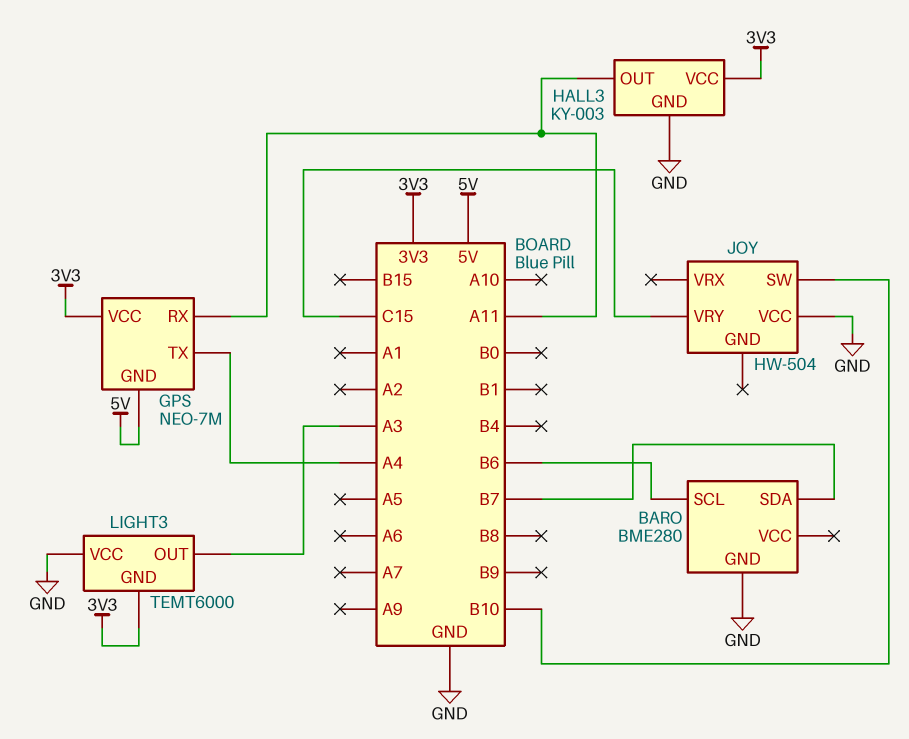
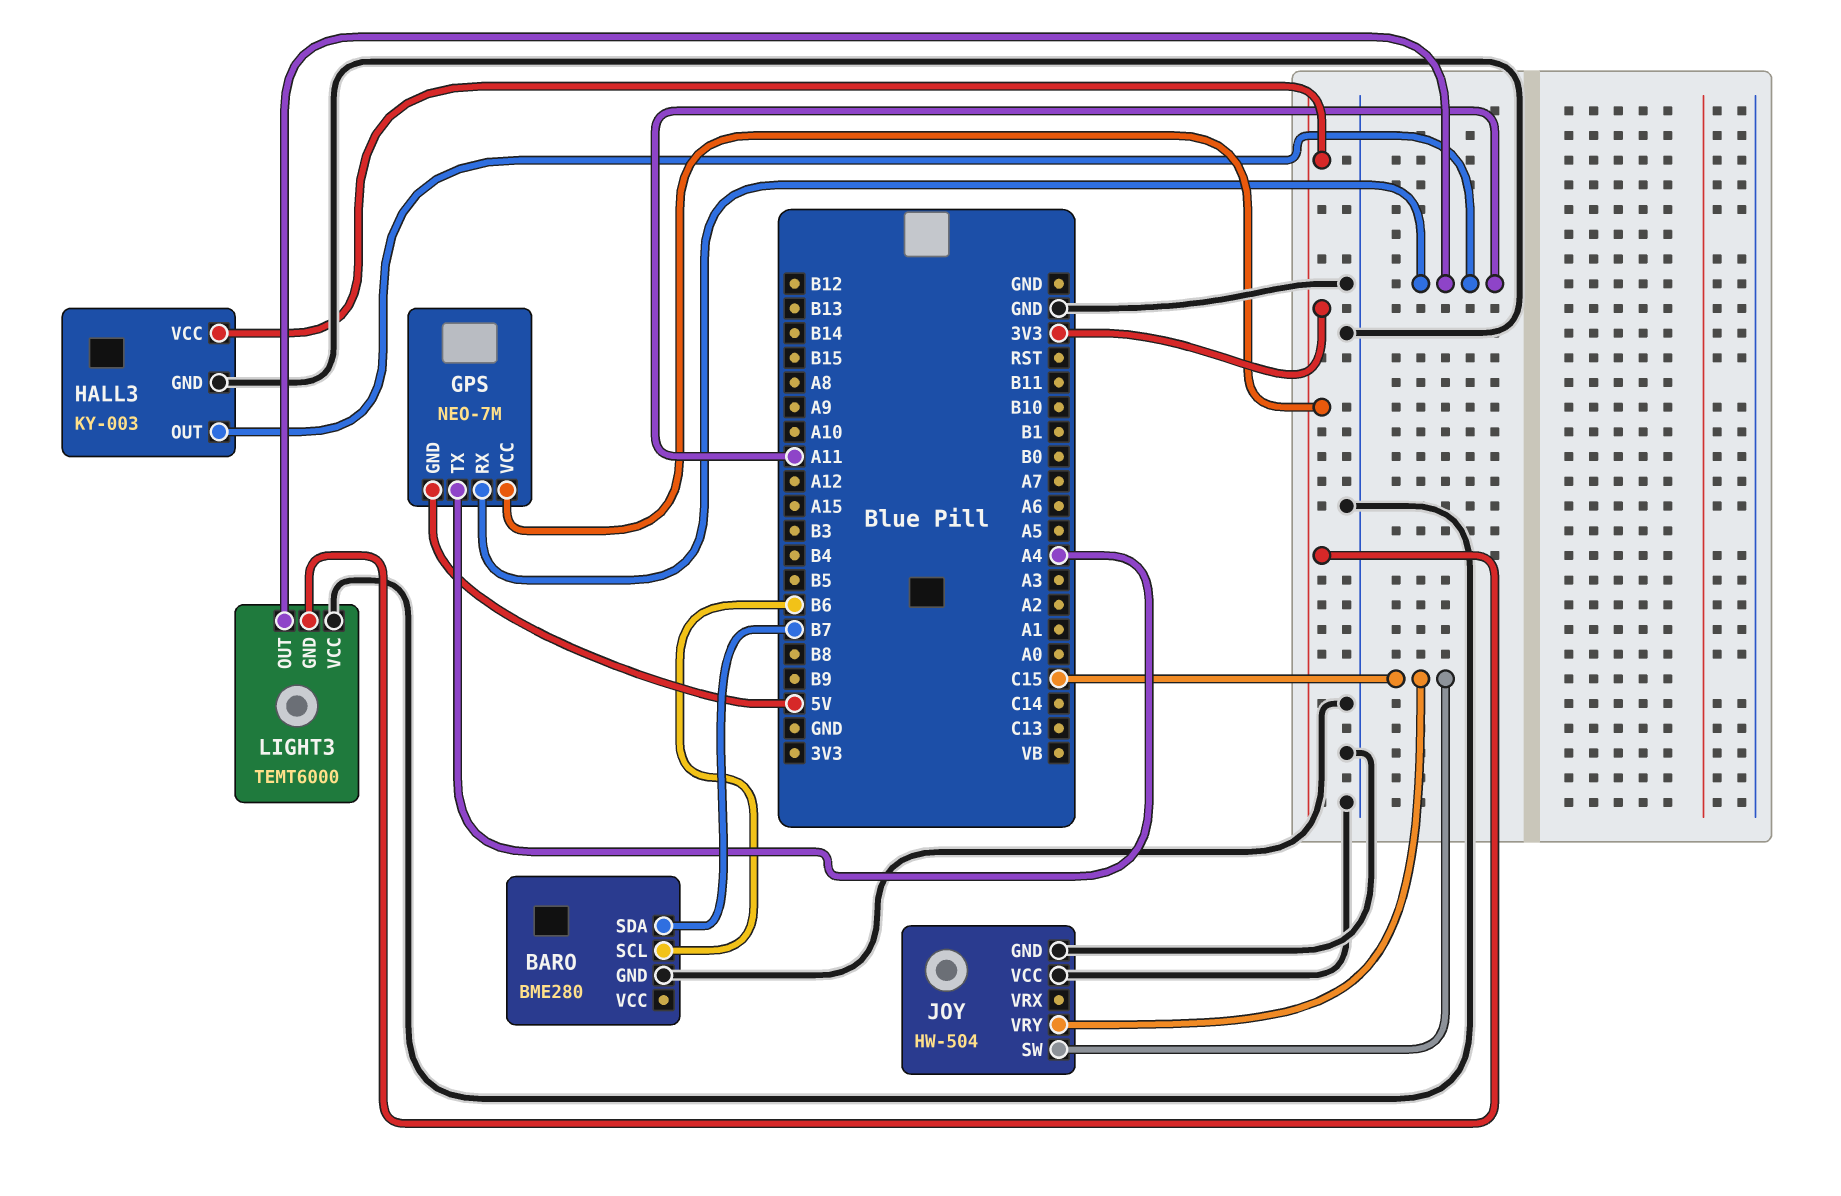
JOY pin GND: none -> GND
JOY pin SW: B10 -> C15
LIGHT3 pin OUT: A3 -> A11

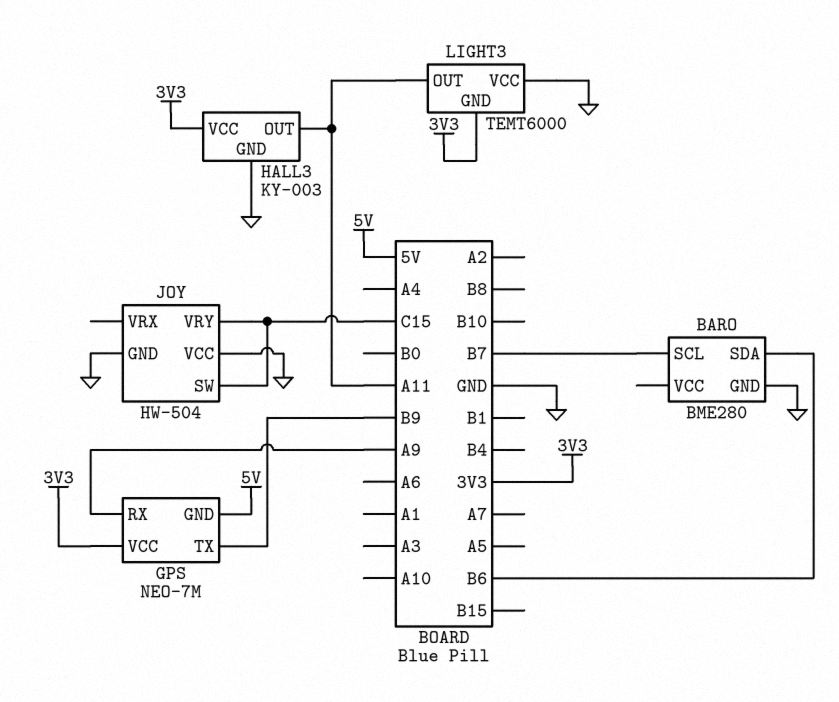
BARO pin SCL: B6 -> B7
BARO pin SDA: B7 -> B6
GPS pin RX: A11 -> A9
GPS pin TX: A4 -> B9

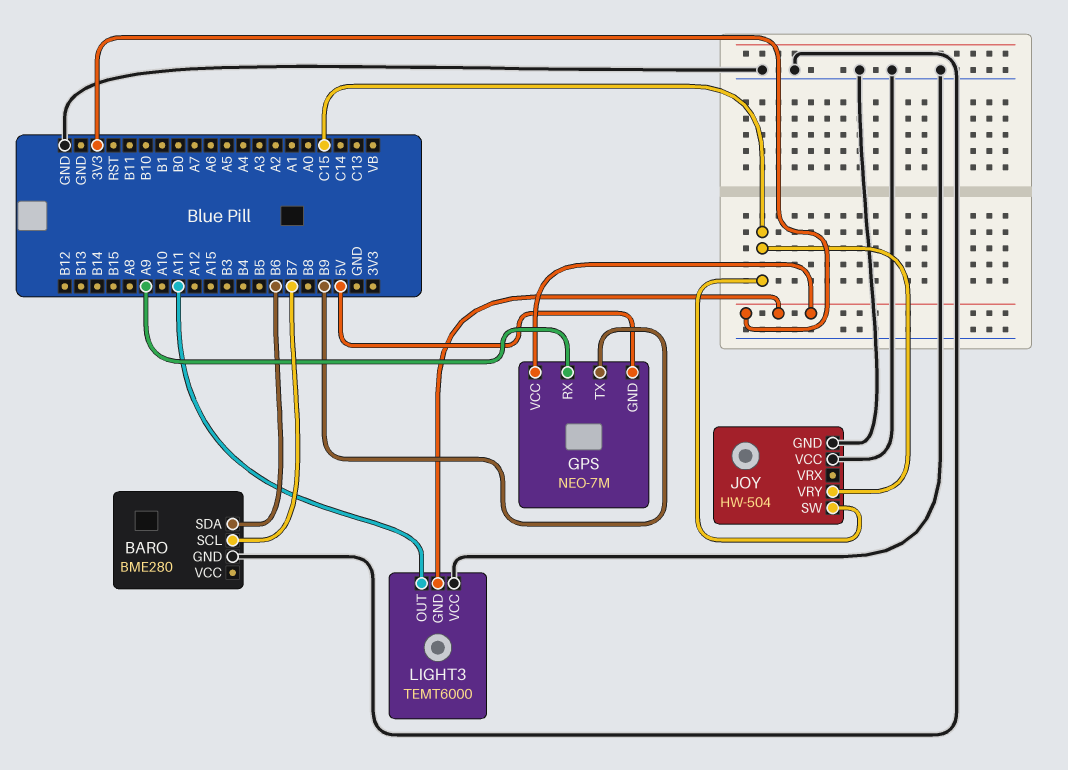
HALL3: KY-003 -> none
HALL3 pin GND: GND -> none
HALL3 pin OUT: A11 -> none
HALL3 pin VCC: 3V3 -> none

